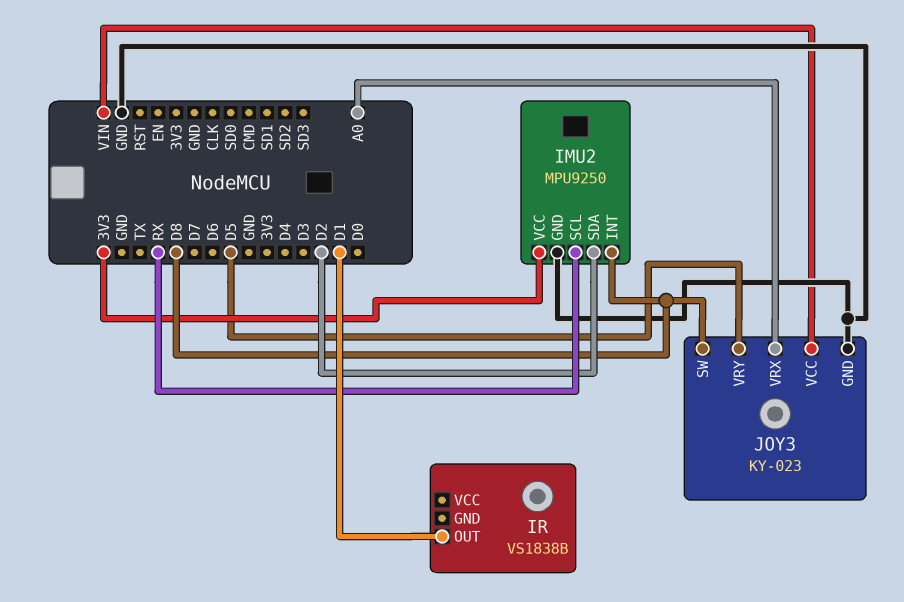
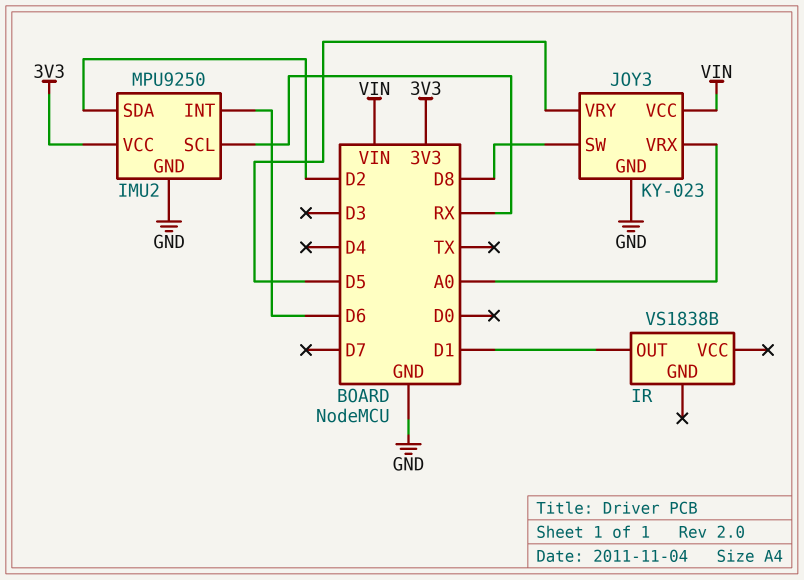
IMU2 pin INT: D8 -> D6

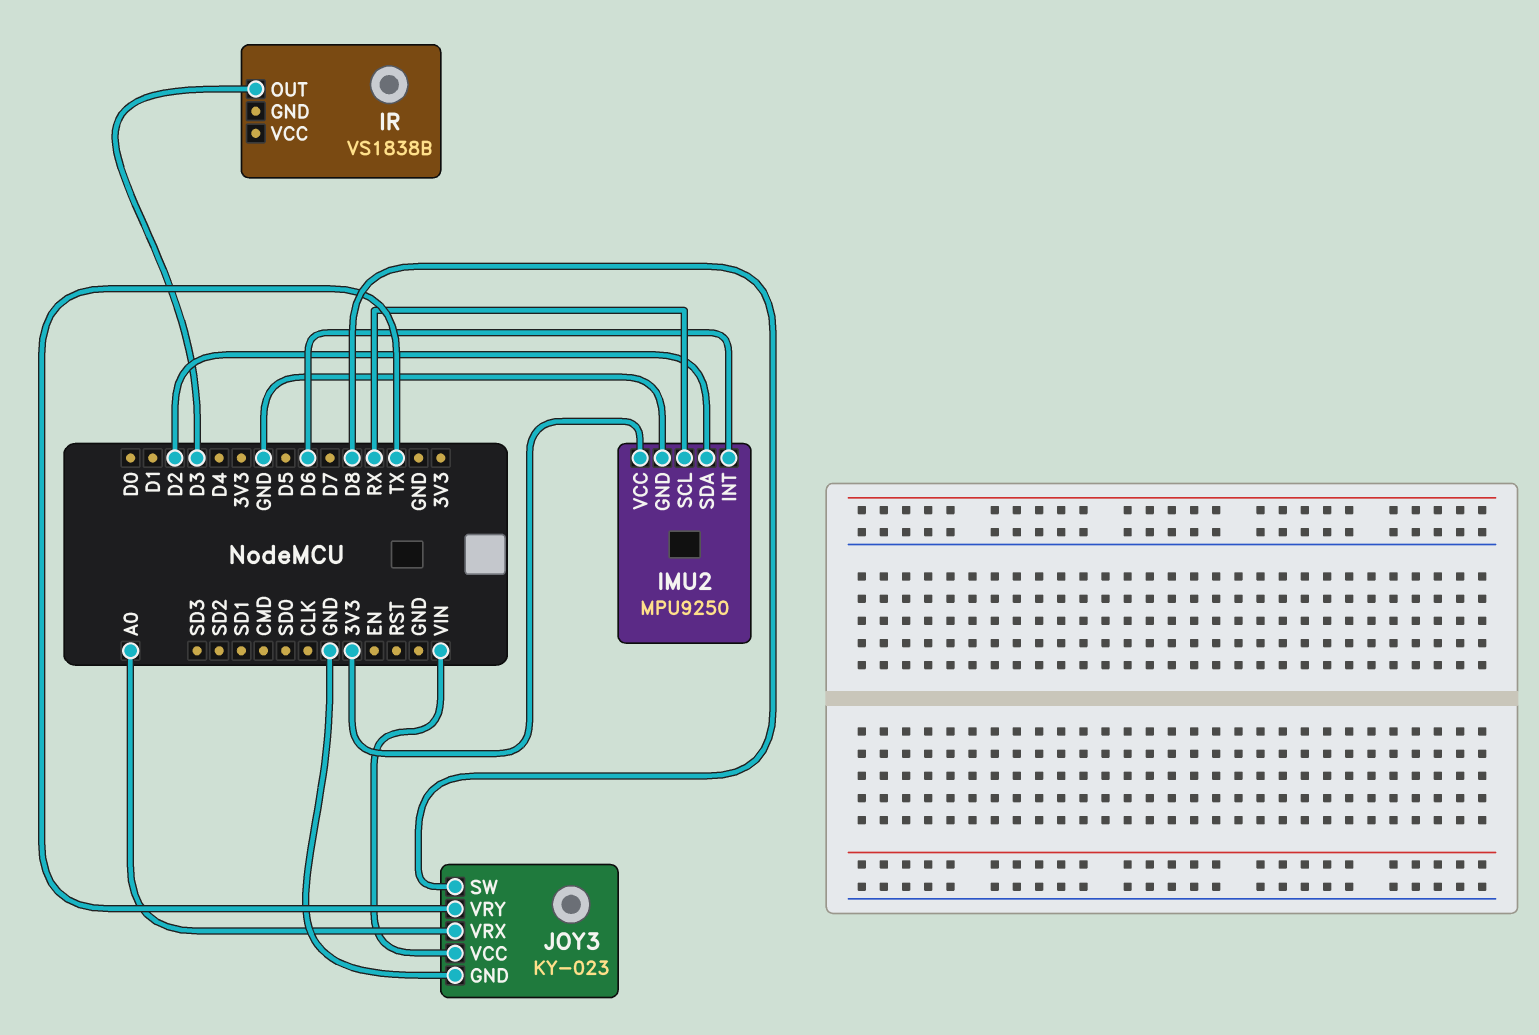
IR pin OUT: D1 -> D3
JOY3 pin VRY: D5 -> TX

